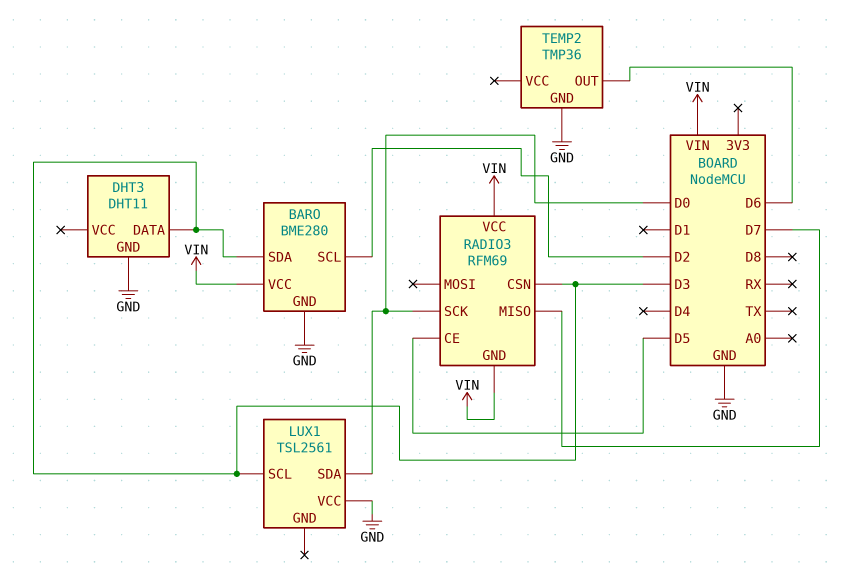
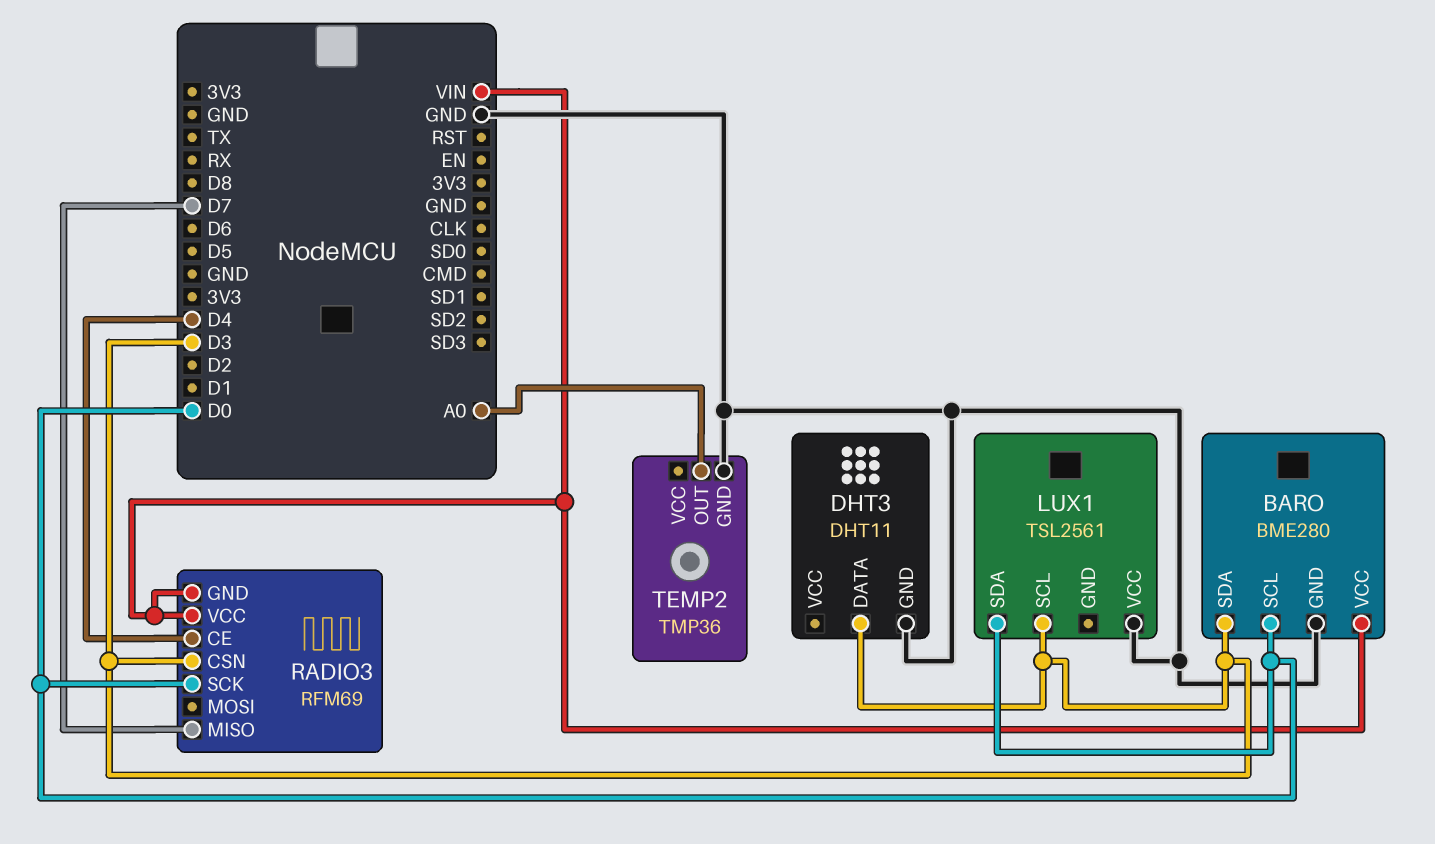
BARO pin SCL: D2 -> D0
RADIO3 pin CE: D5 -> D4
TEMP2 pin OUT: D6 -> A0

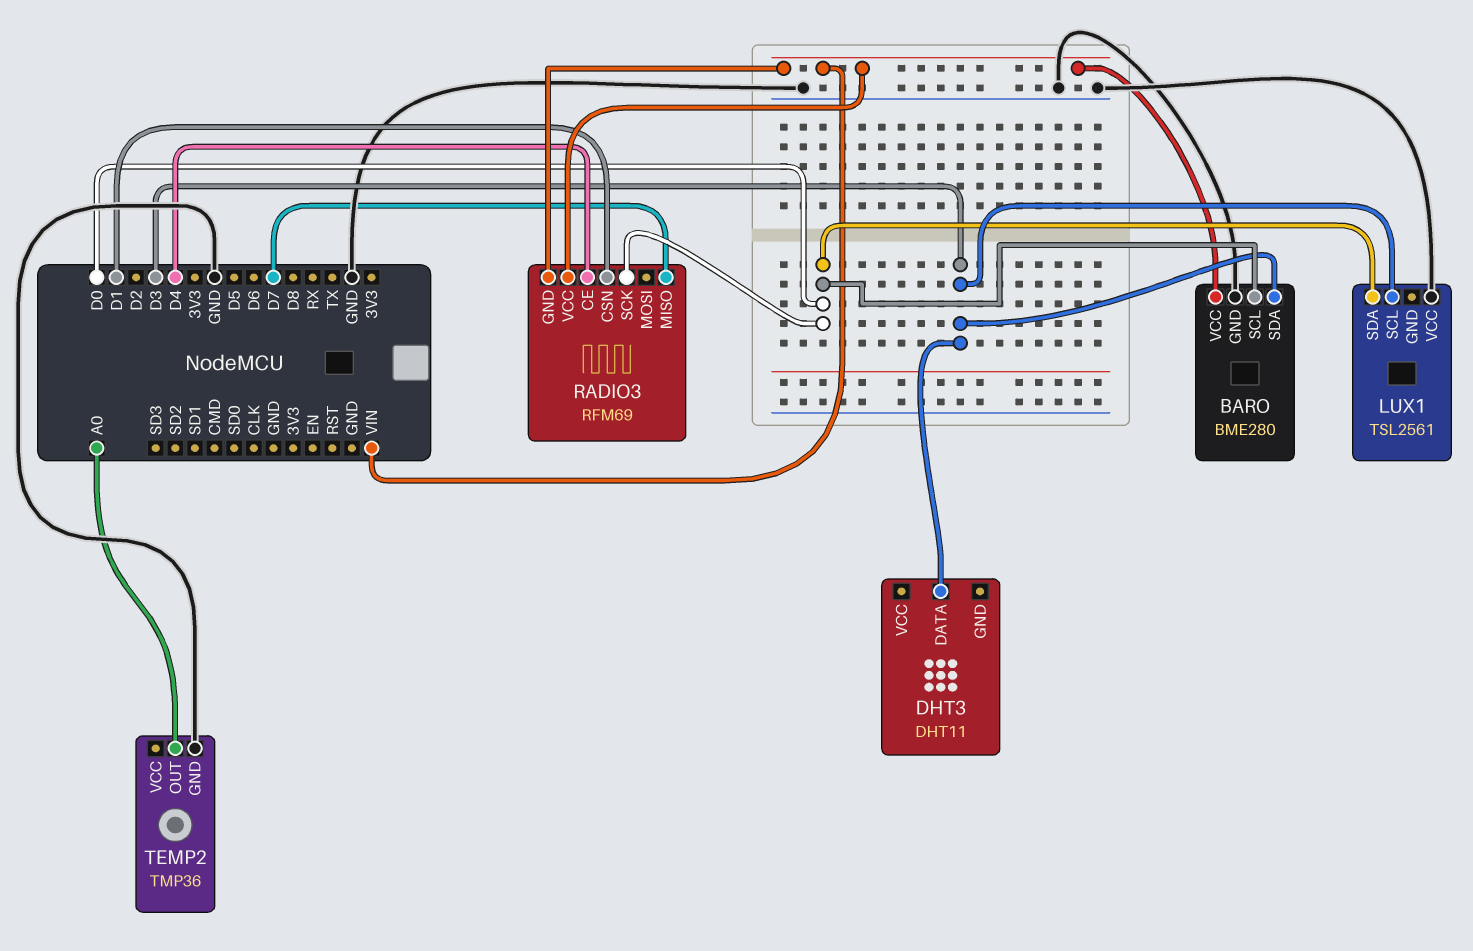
DHT3 pin GND: GND -> none
RADIO3 pin CSN: D3 -> D1

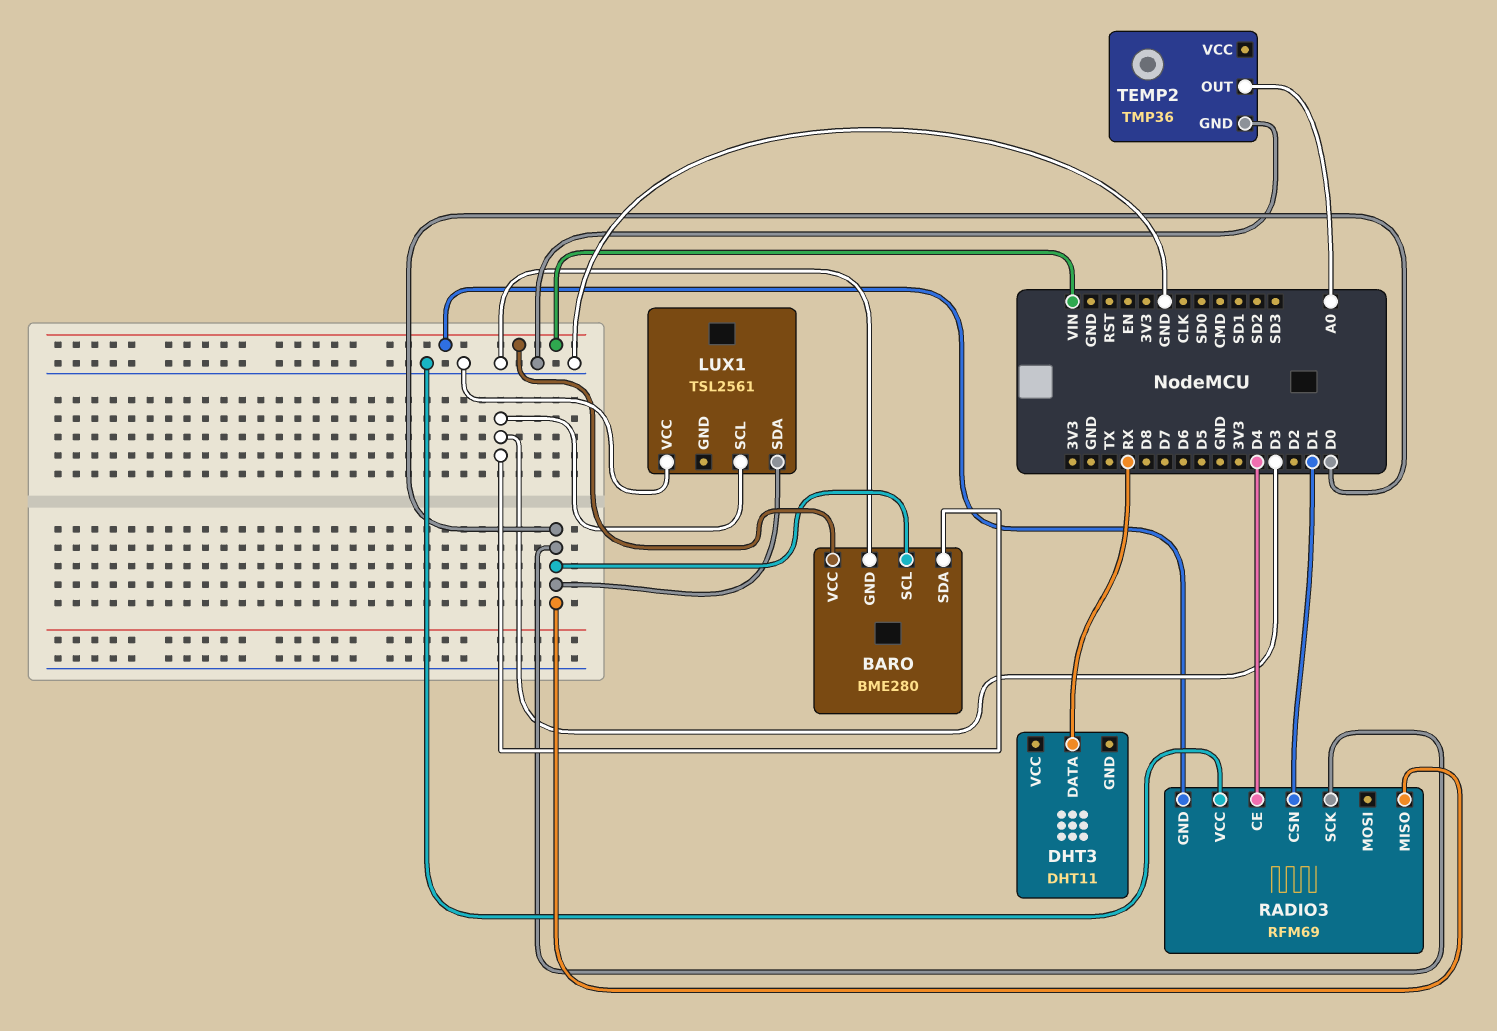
DHT3 pin DATA: D3 -> RX
RADIO3 pin MISO: D7 -> D0
RADIO3 pin VCC: VIN -> GND

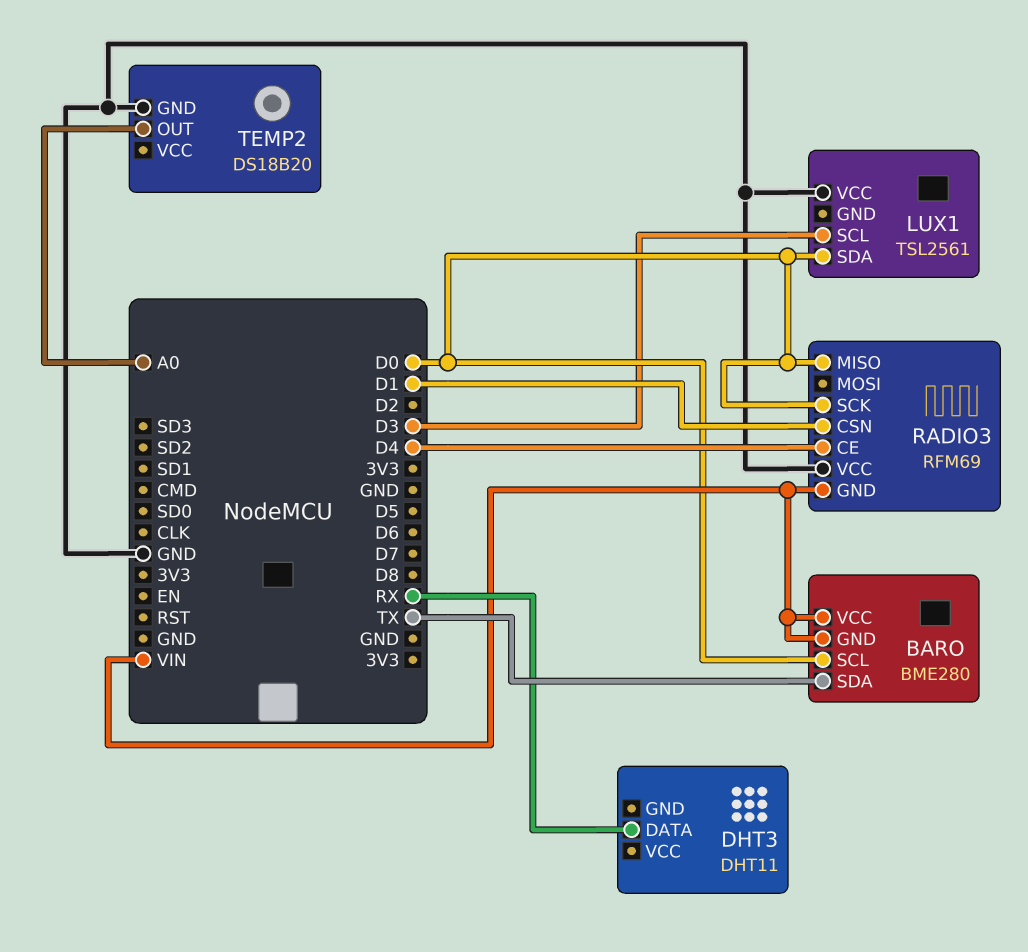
BARO pin GND: GND -> VIN
BARO pin SDA: D3 -> TX
TEMP2: TMP36 -> DS18B20

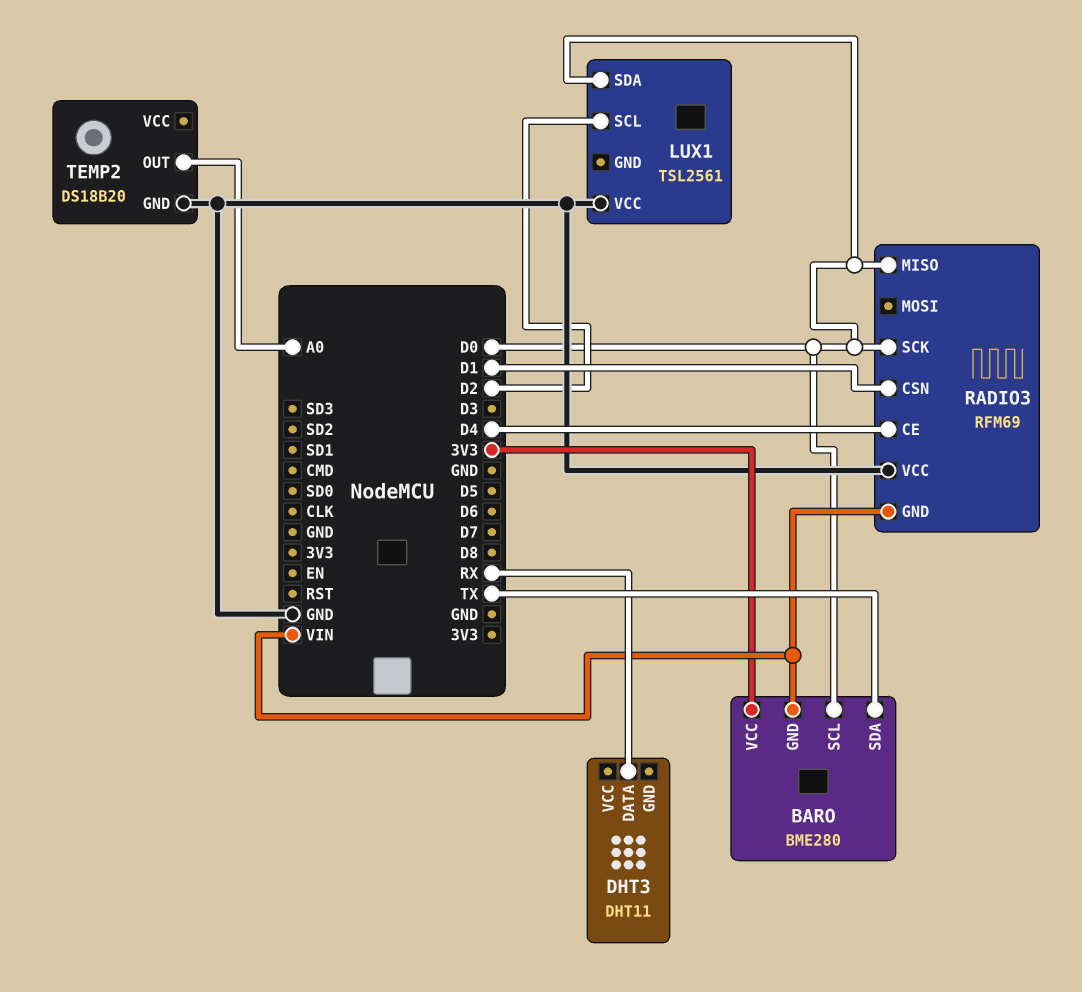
BARO pin VCC: VIN -> 3V3
LUX1 pin SCL: D3 -> D2

